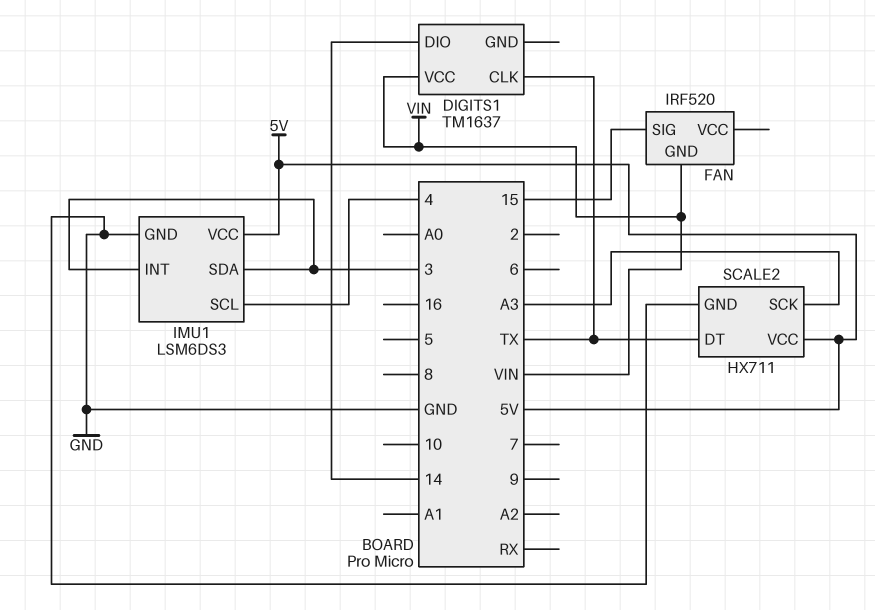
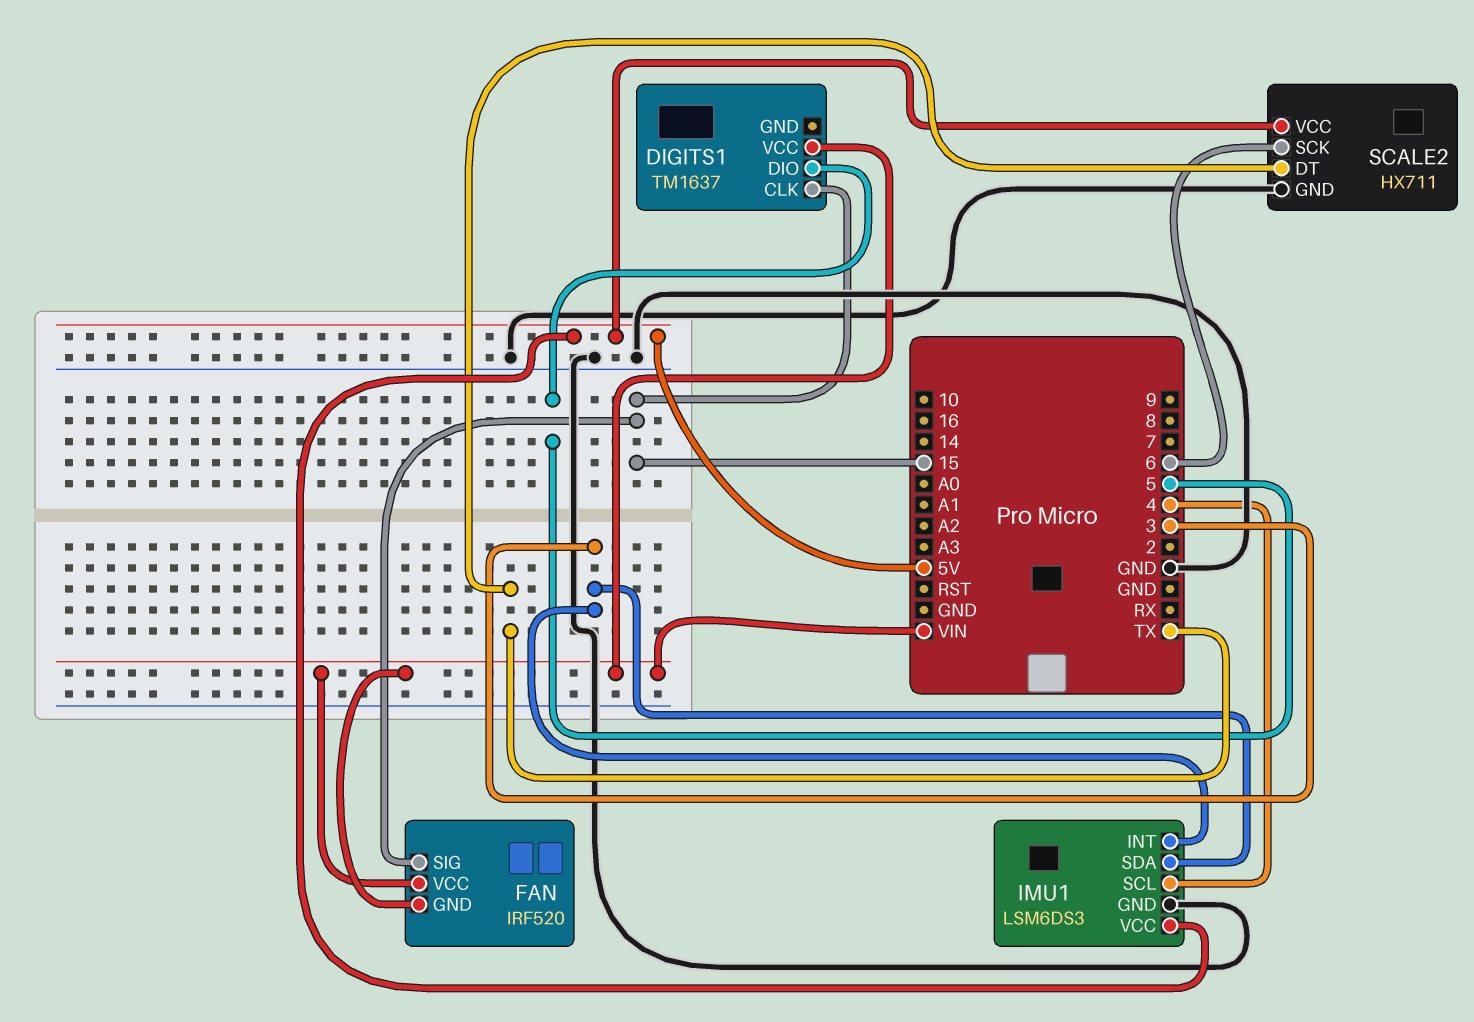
DIGITS1 pin CLK: TX -> 15
DIGITS1 pin DIO: 14 -> 5
FAN pin VCC: none -> VIN
SCALE2 pin SCK: A3 -> 6

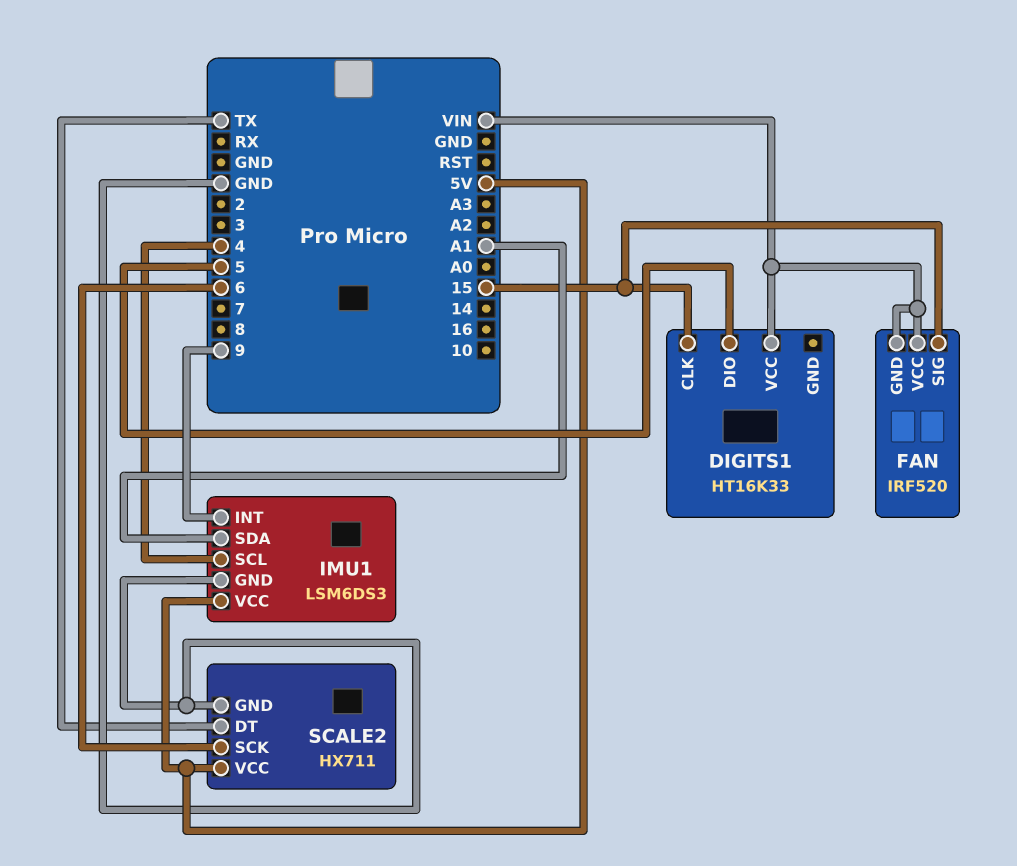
DIGITS1: TM1637 -> HT16K33
IMU1 pin INT: 3 -> 9
IMU1 pin SDA: 3 -> A1

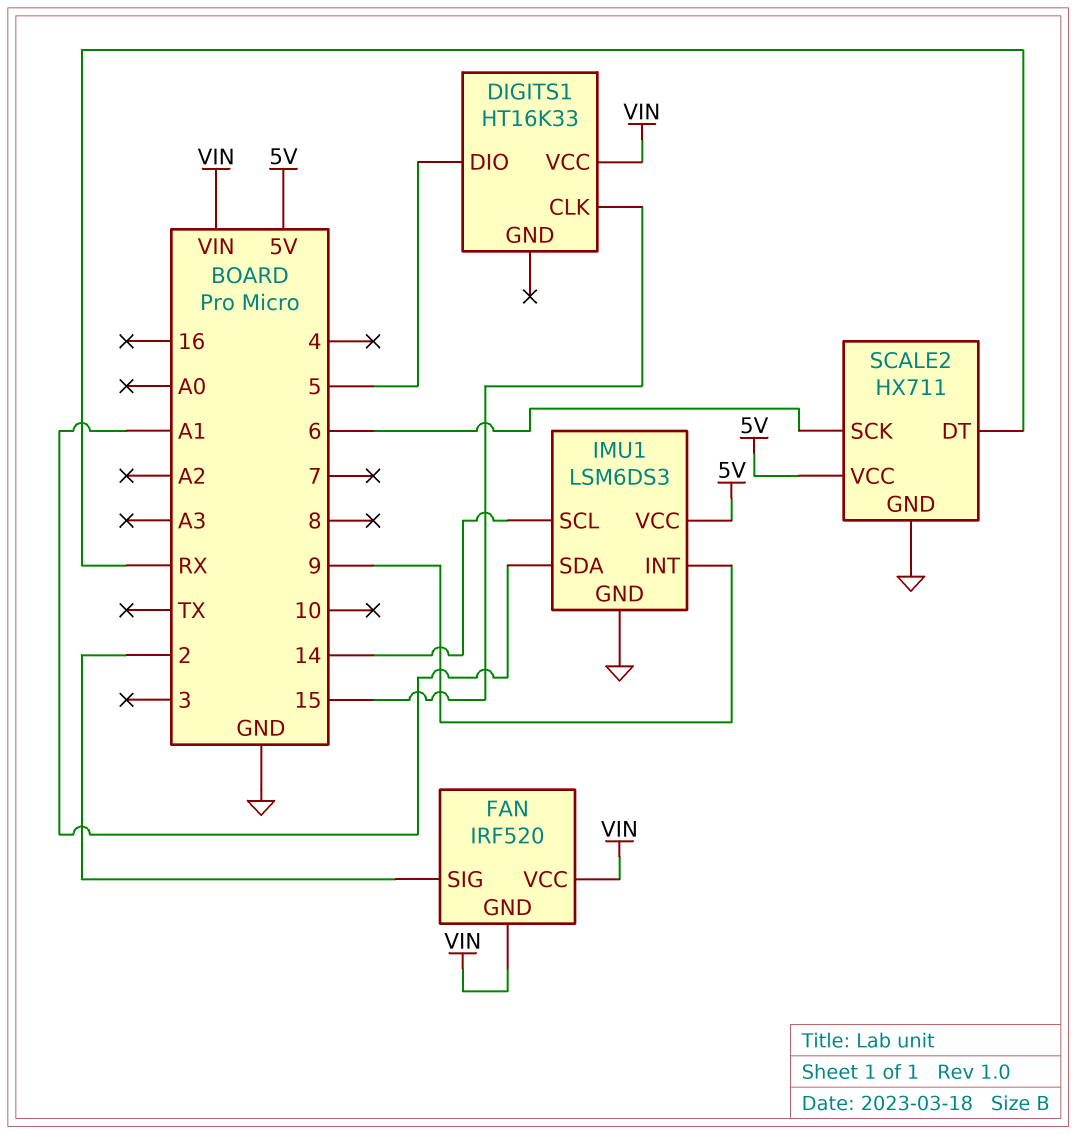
FAN pin SIG: 15 -> 2
IMU1 pin SCL: 4 -> 14
SCALE2 pin DT: TX -> RX

